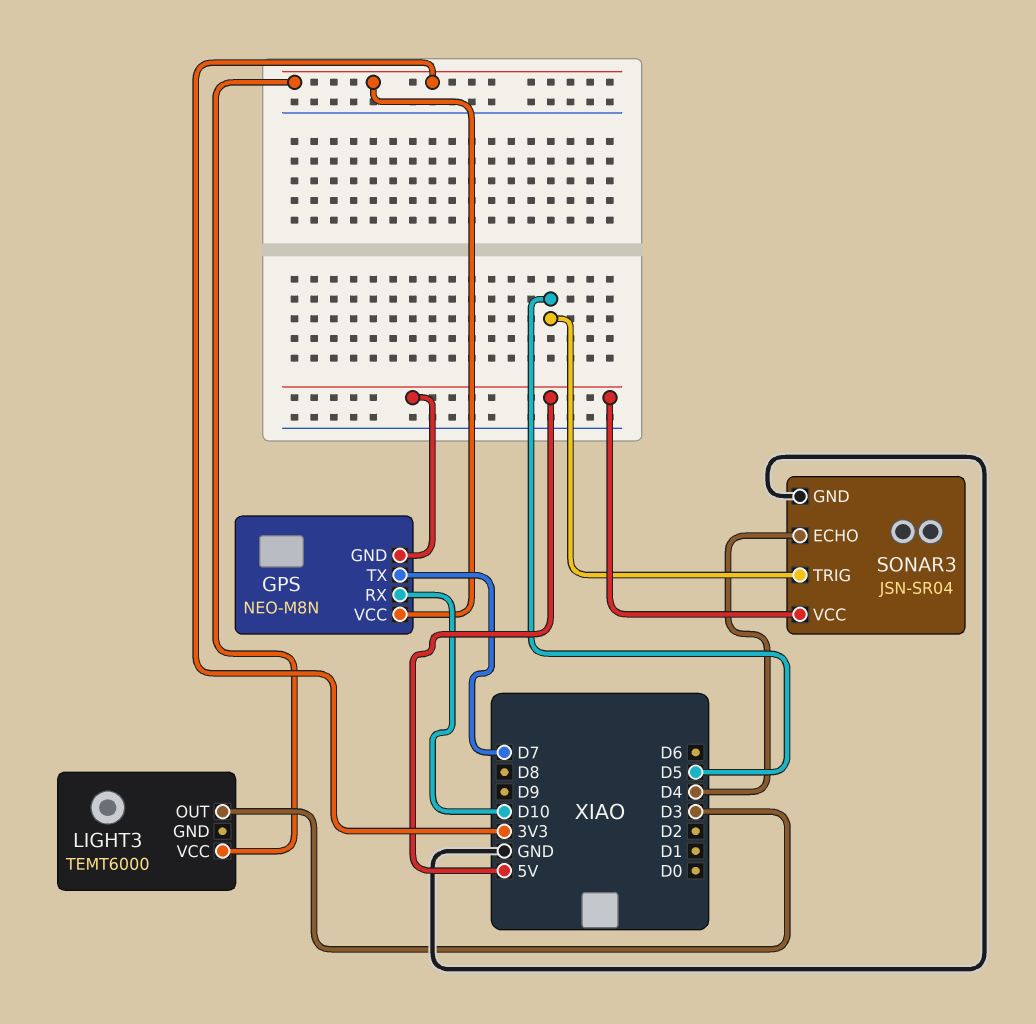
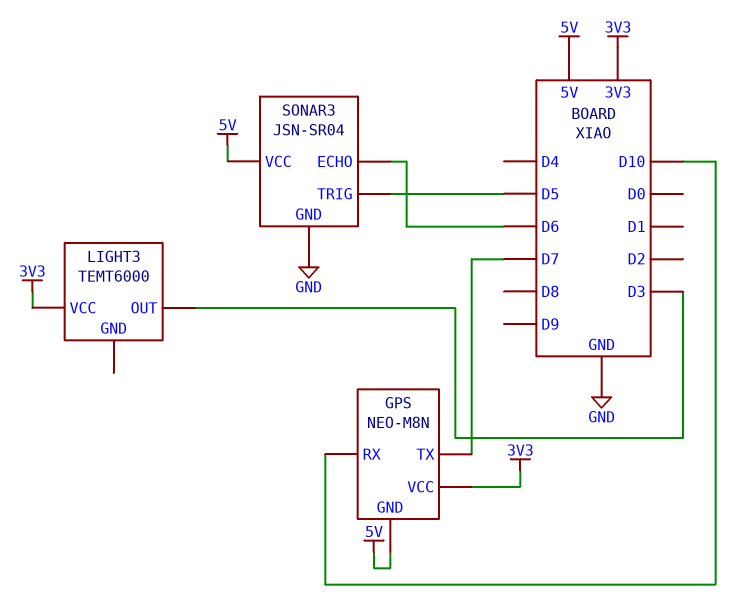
SONAR3 pin ECHO: D4 -> D6

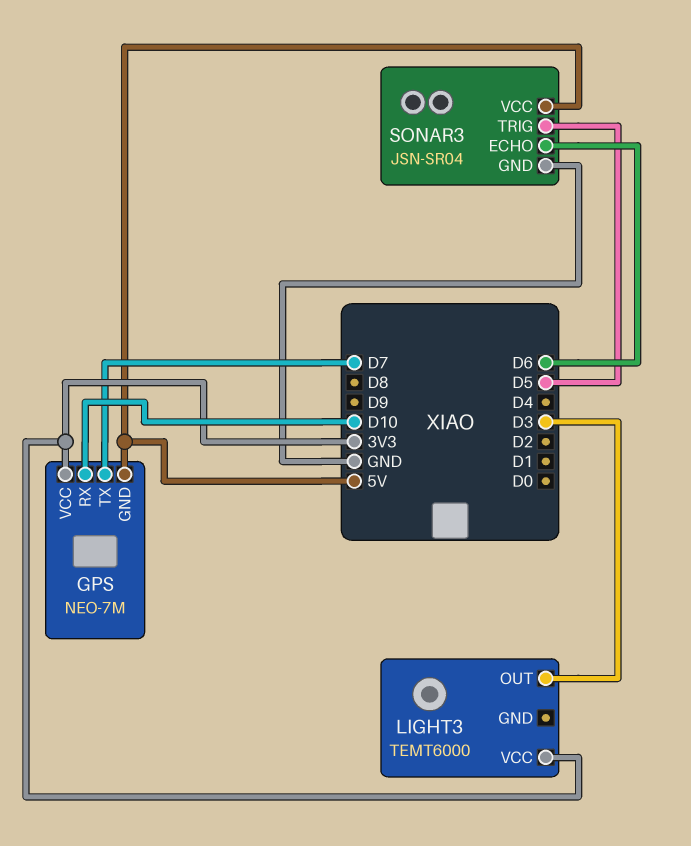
GPS: NEO-M8N -> NEO-7M

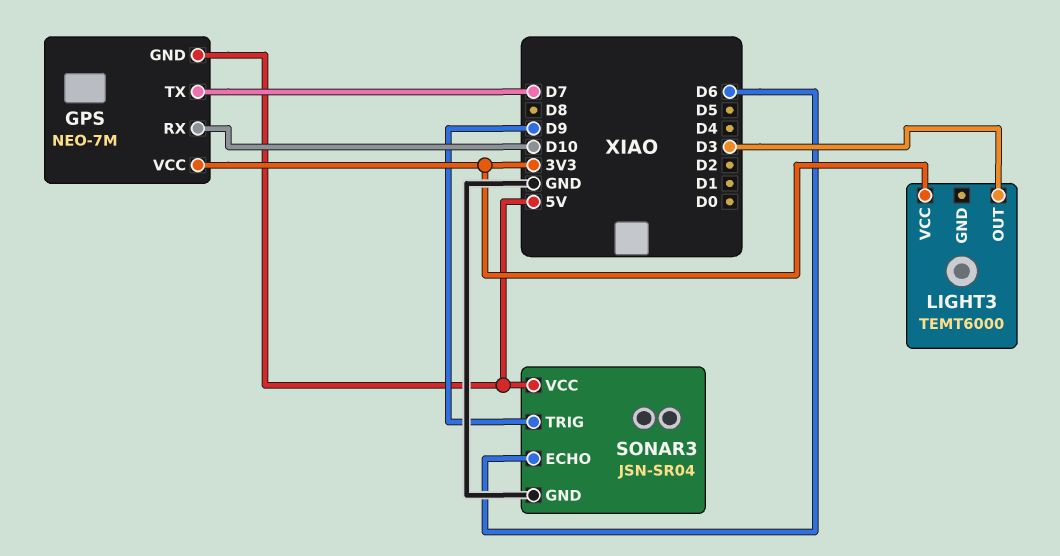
SONAR3 pin TRIG: D5 -> D9

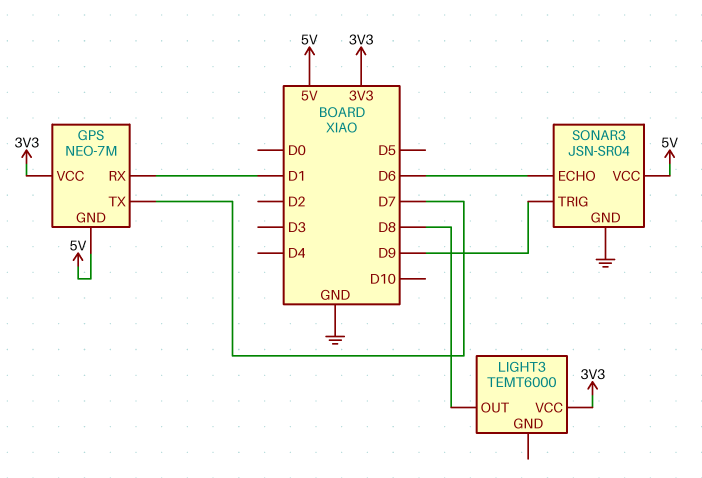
GPS pin RX: D10 -> D1
LIGHT3 pin OUT: D3 -> D8

